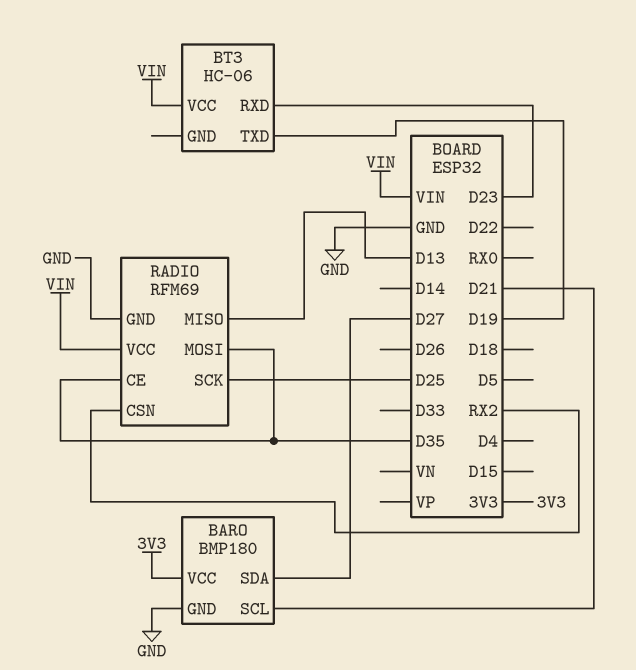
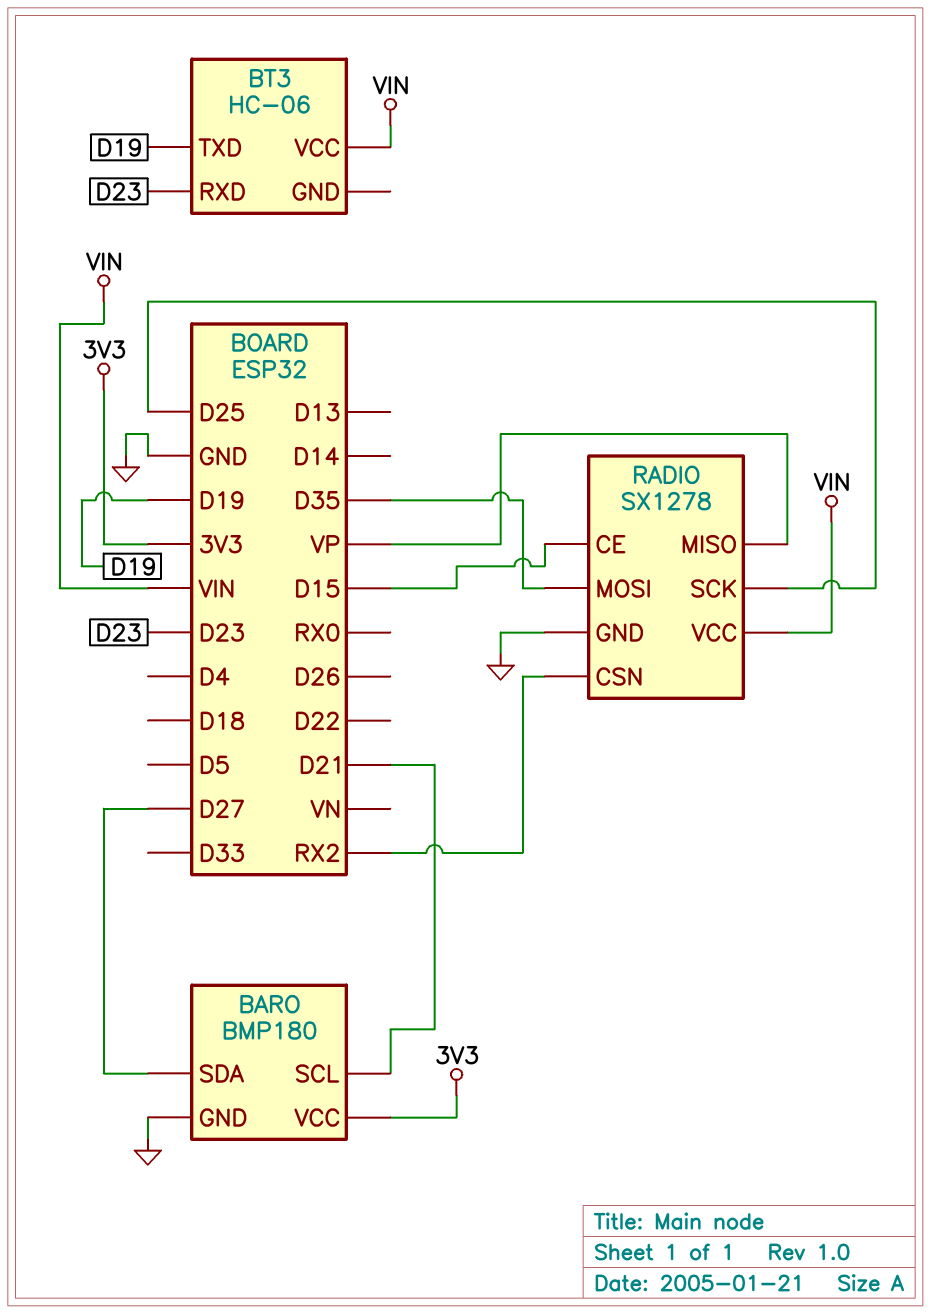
RADIO: RFM69 -> SX1278
RADIO pin CE: D35 -> D15
RADIO pin MISO: D13 -> VP

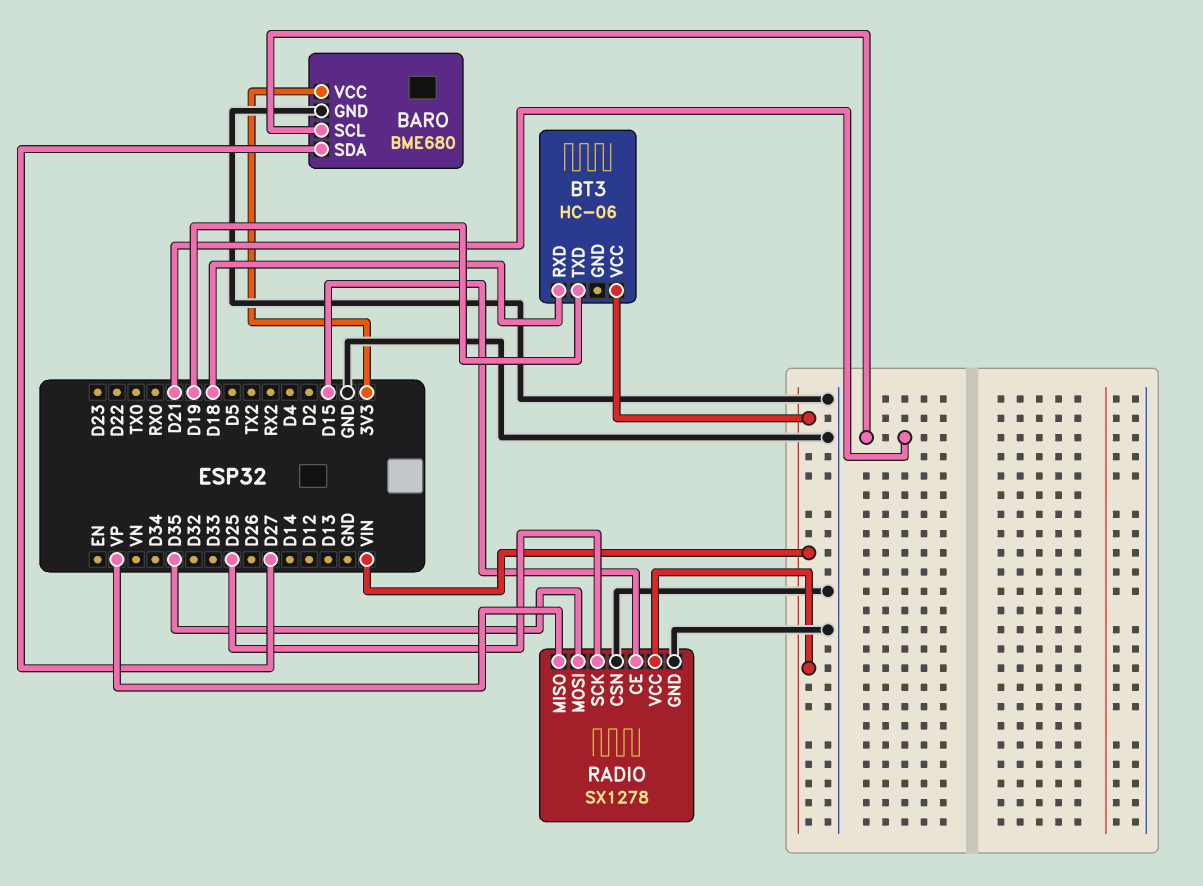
BARO: BMP180 -> BME680
BT3 pin RXD: D23 -> D18
RADIO pin CSN: RX2 -> GND

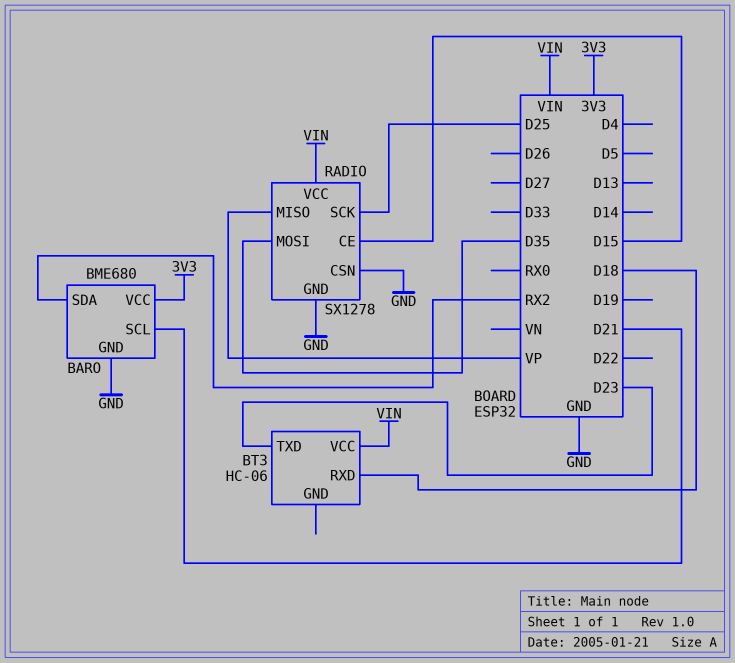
BARO pin SDA: D27 -> RX2
BT3 pin TXD: D19 -> D23

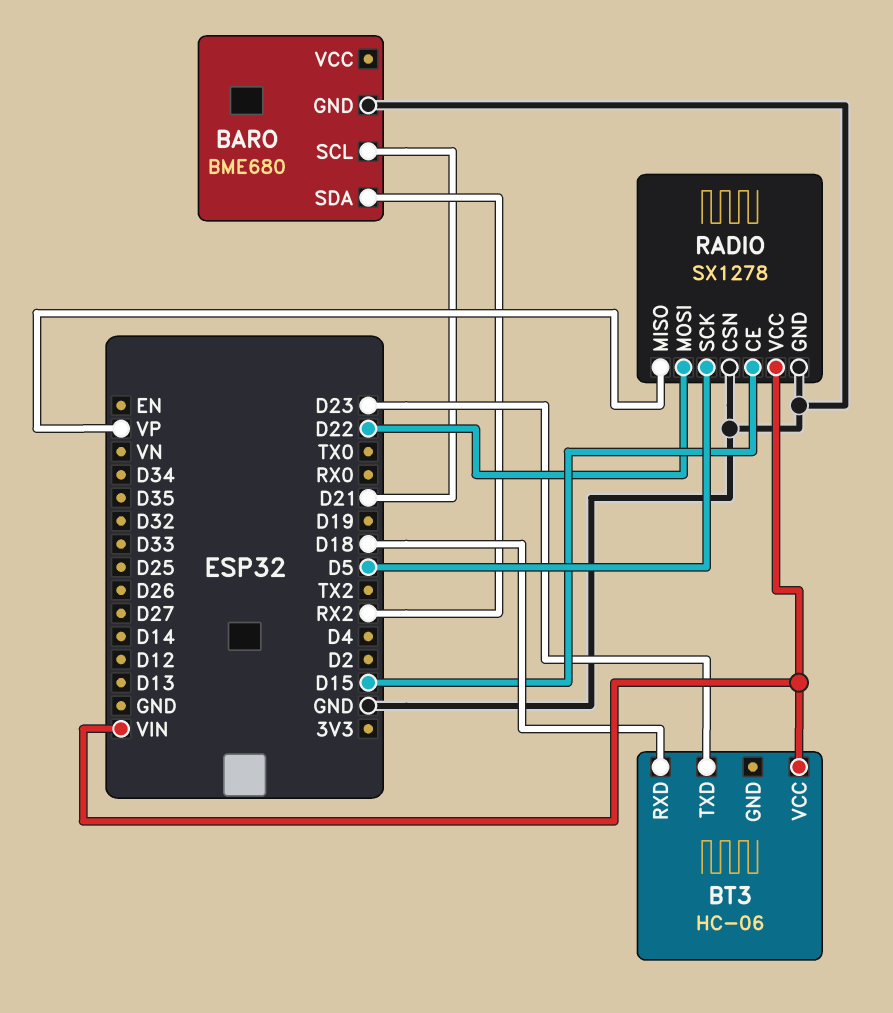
BARO pin VCC: 3V3 -> none
RADIO pin MOSI: D35 -> D22
RADIO pin SCK: D25 -> D5

